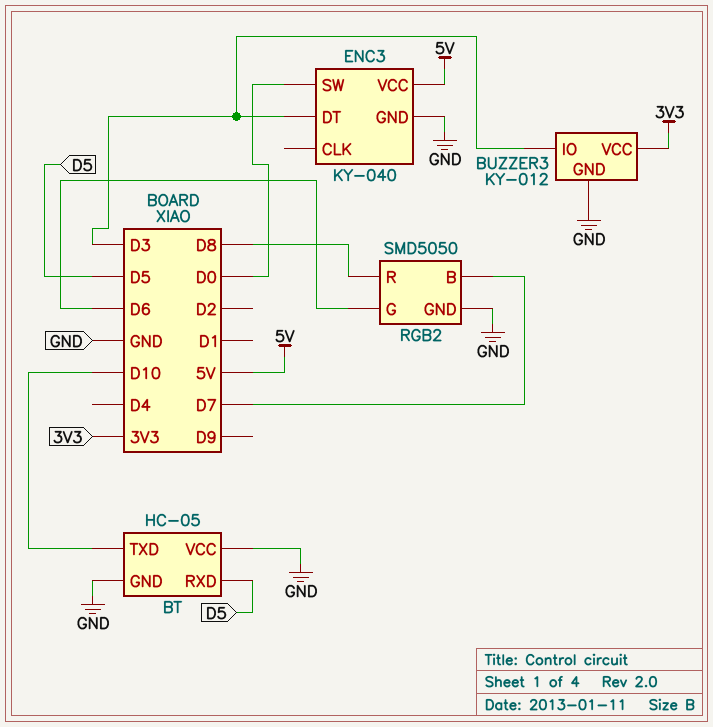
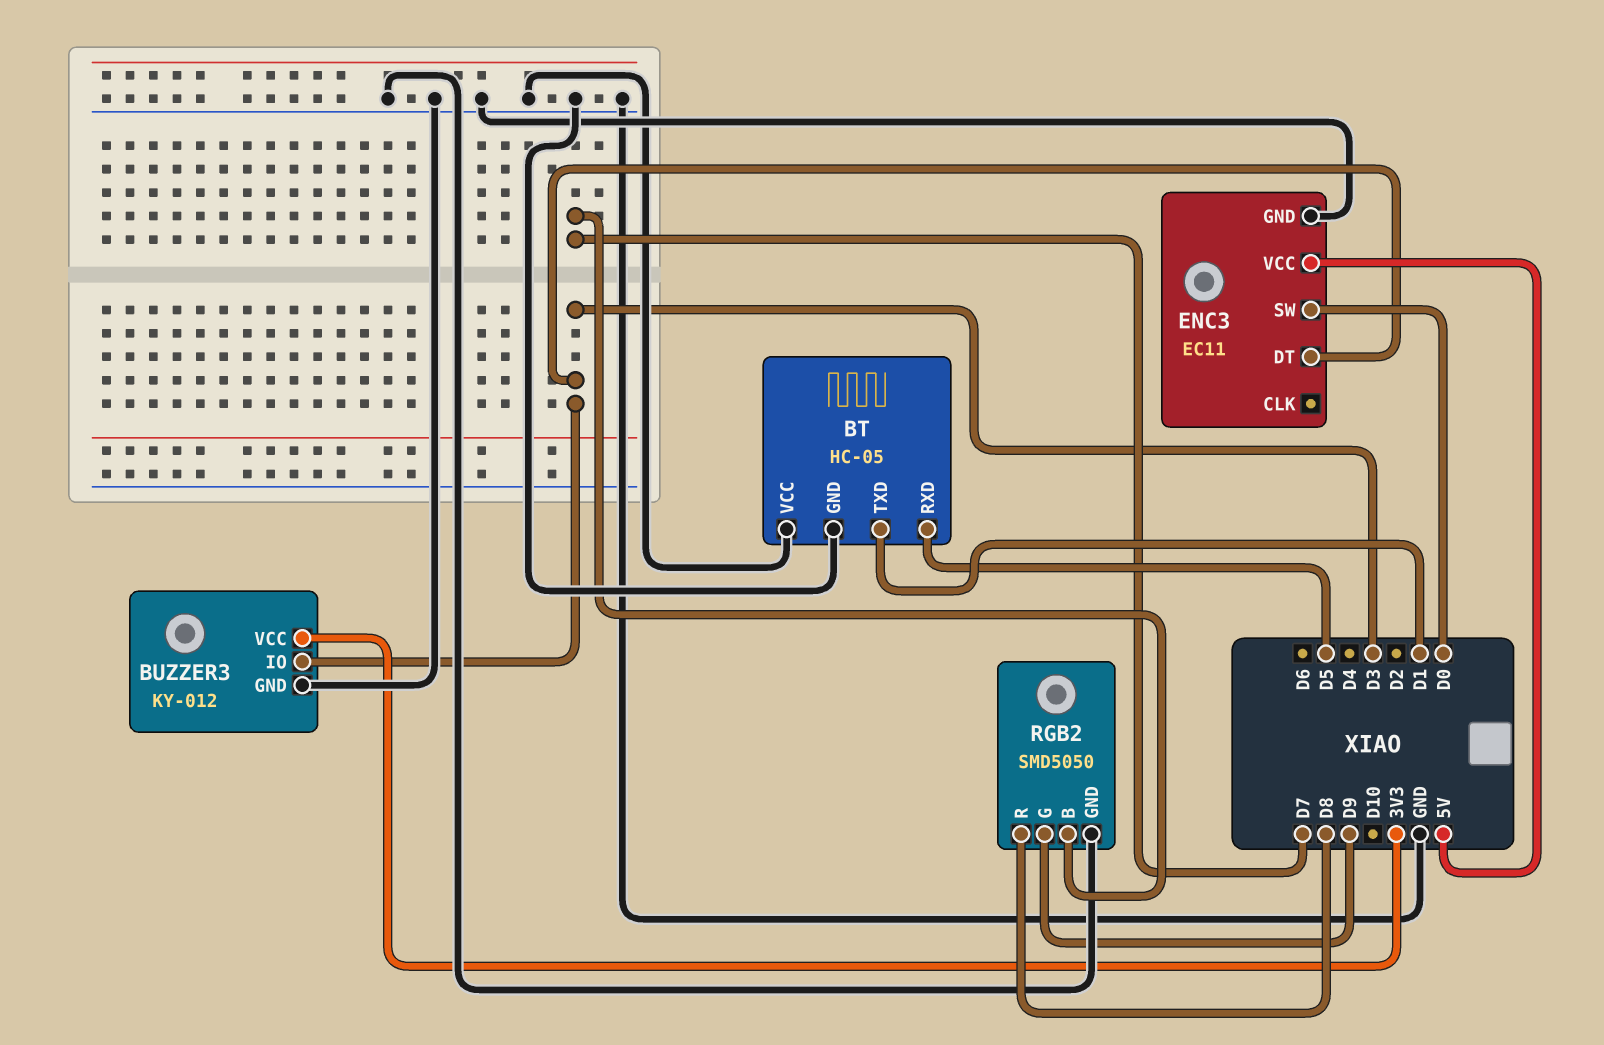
BT pin TXD: D10 -> D1
ENC3: KY-040 -> EC11
RGB2 pin G: D6 -> D9

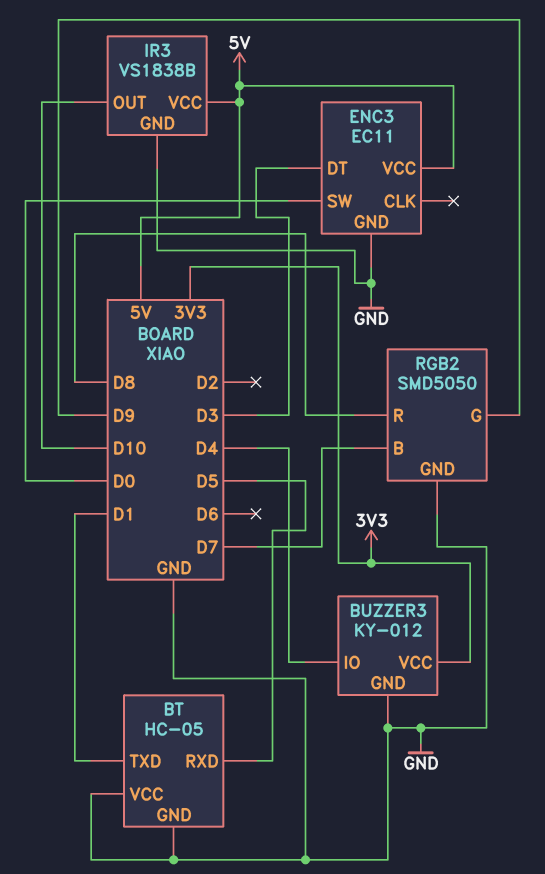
BUZZER3 pin IO: D3 -> D4
IR3: none -> VS1838B
IR3 pin GND: none -> GND
IR3 pin OUT: none -> D10
IR3 pin VCC: none -> 5V

